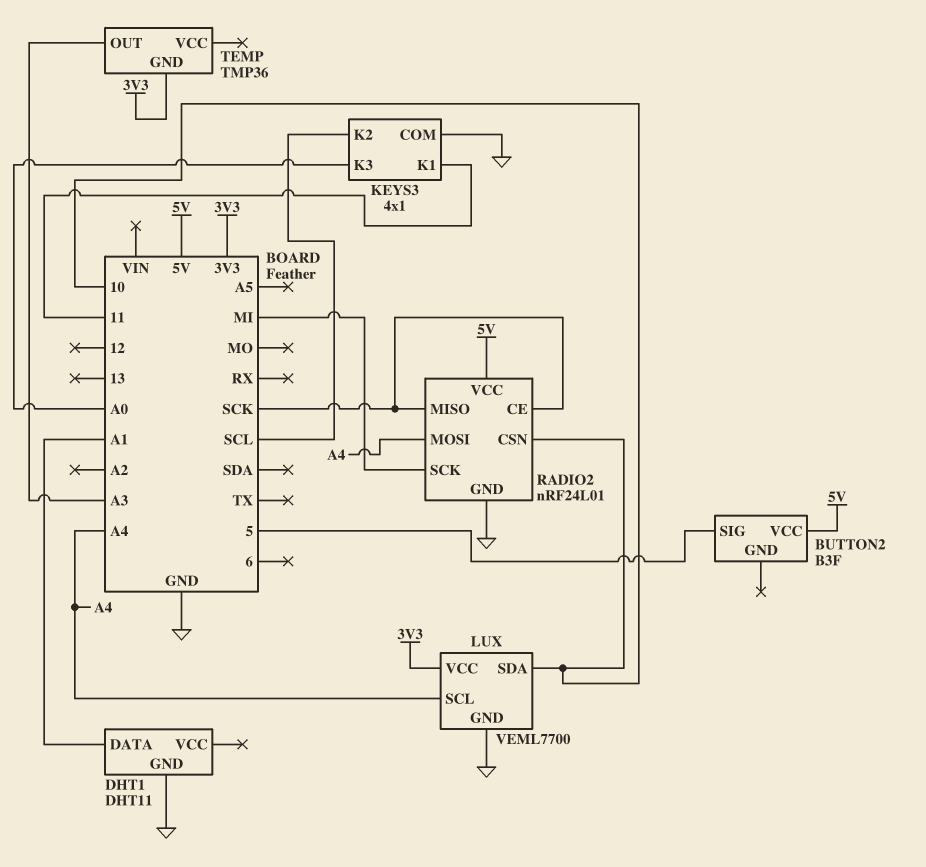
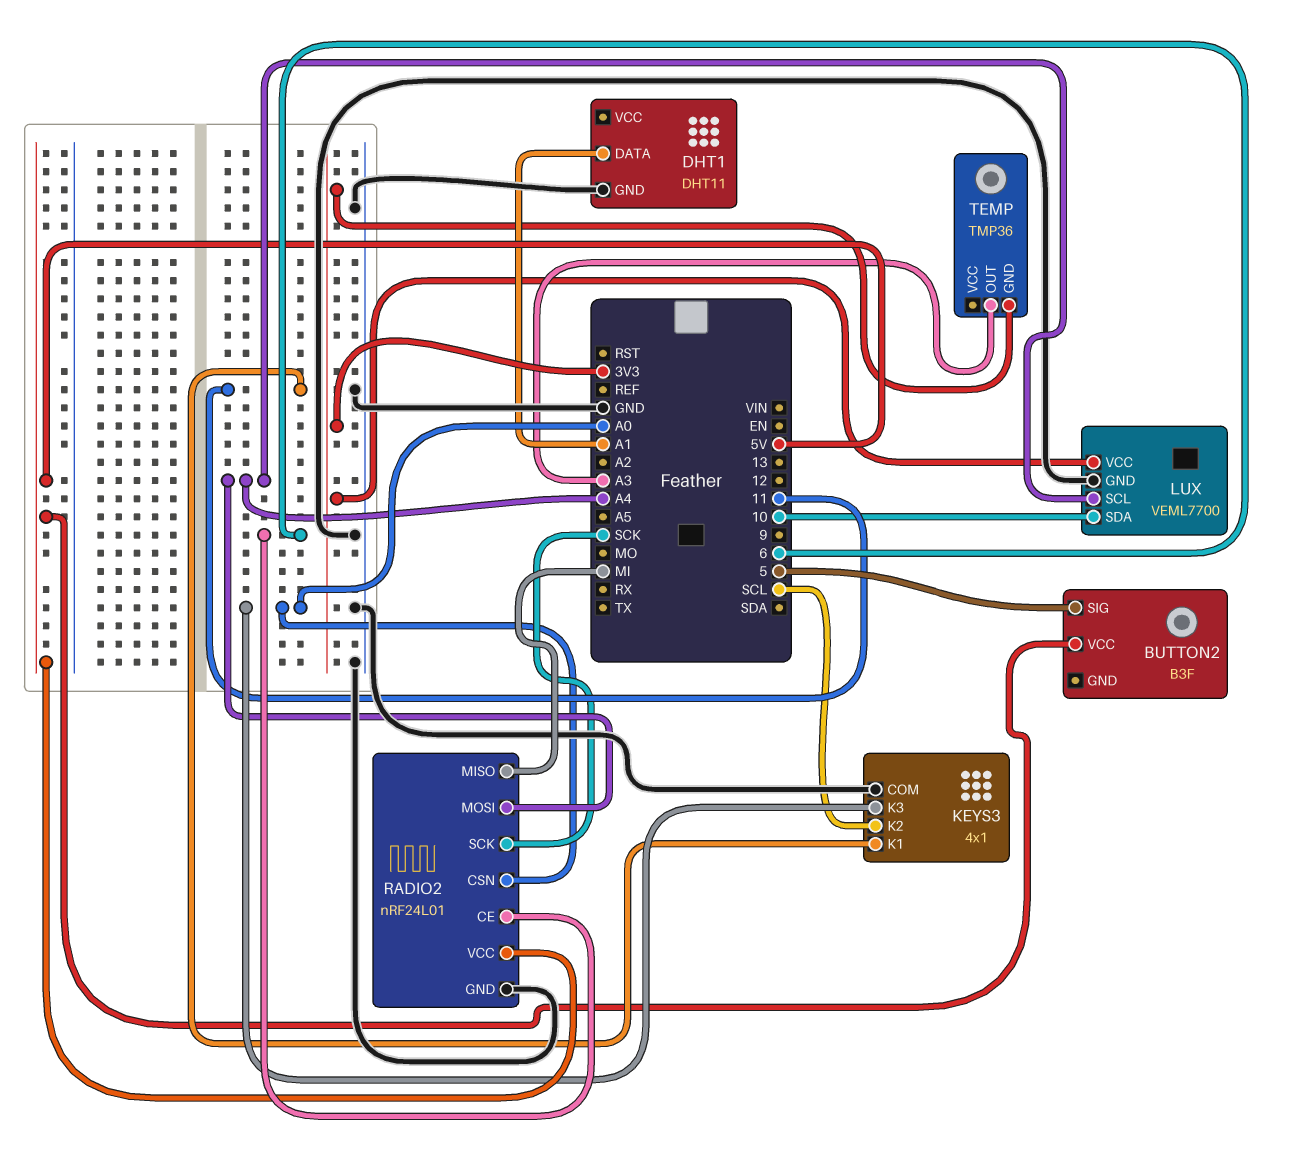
RADIO2 pin CE: SCK -> 6
RADIO2 pin CSN: 10 -> A0
RADIO2 pin MISO: SCK -> MI
RADIO2 pin SCK: MI -> SCK

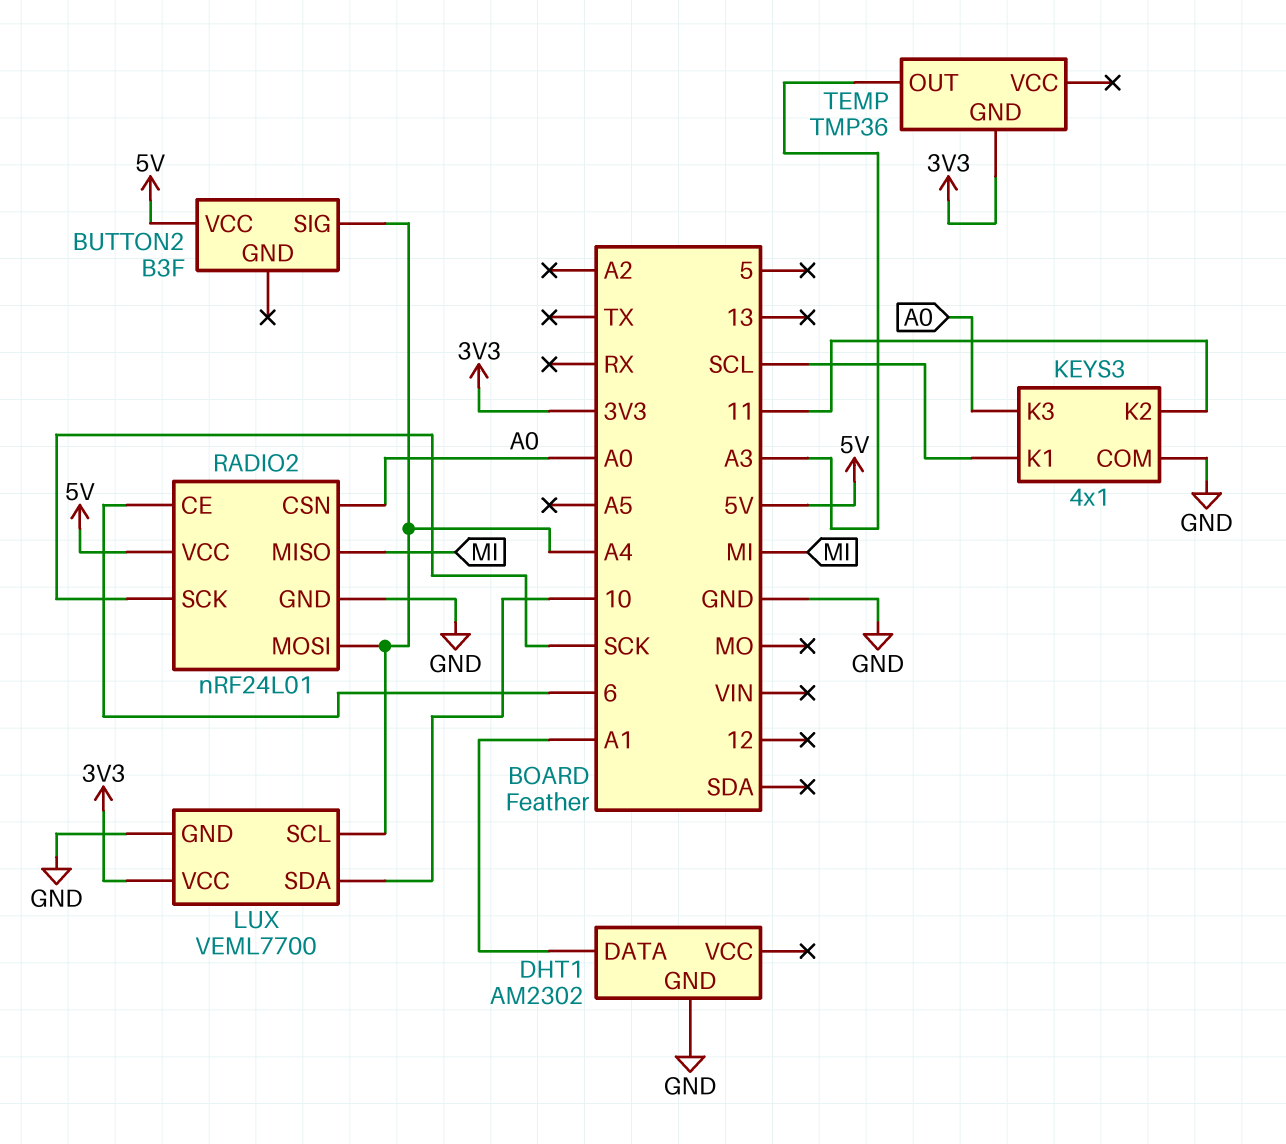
BUTTON2 pin SIG: 5 -> A4
DHT1: DHT11 -> AM2302
KEYS3 pin K1: 11 -> SCL
KEYS3 pin K2: SCL -> 11

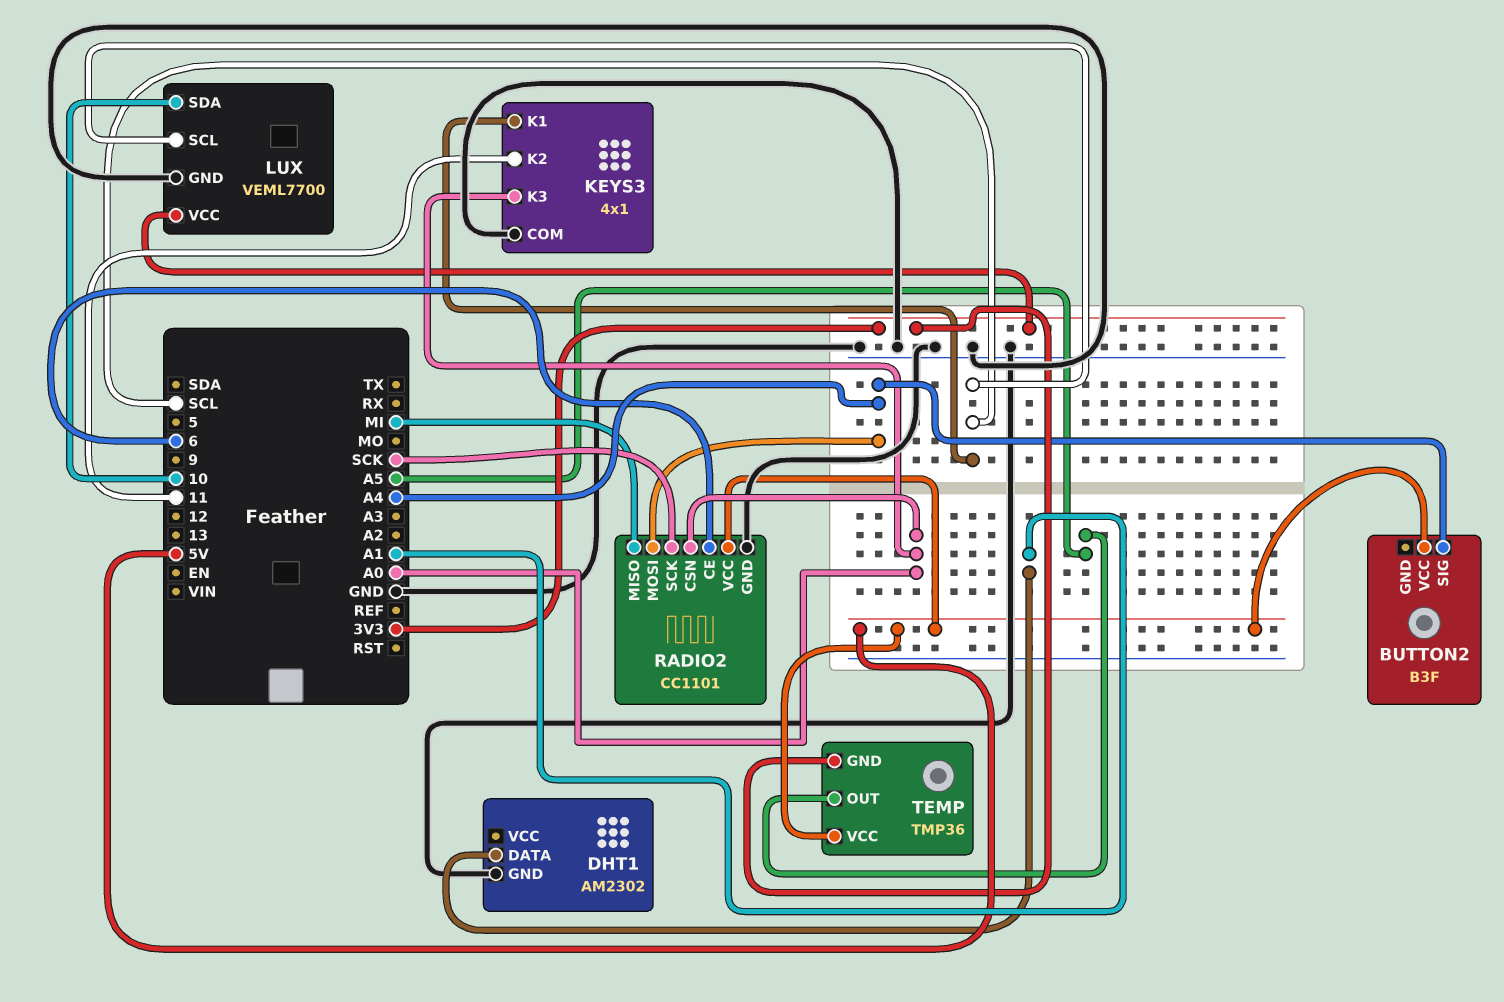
LUX pin SCL: A4 -> SCL
RADIO2: nRF24L01 -> CC1101
TEMP pin OUT: A3 -> A5
TEMP pin VCC: none -> 5V

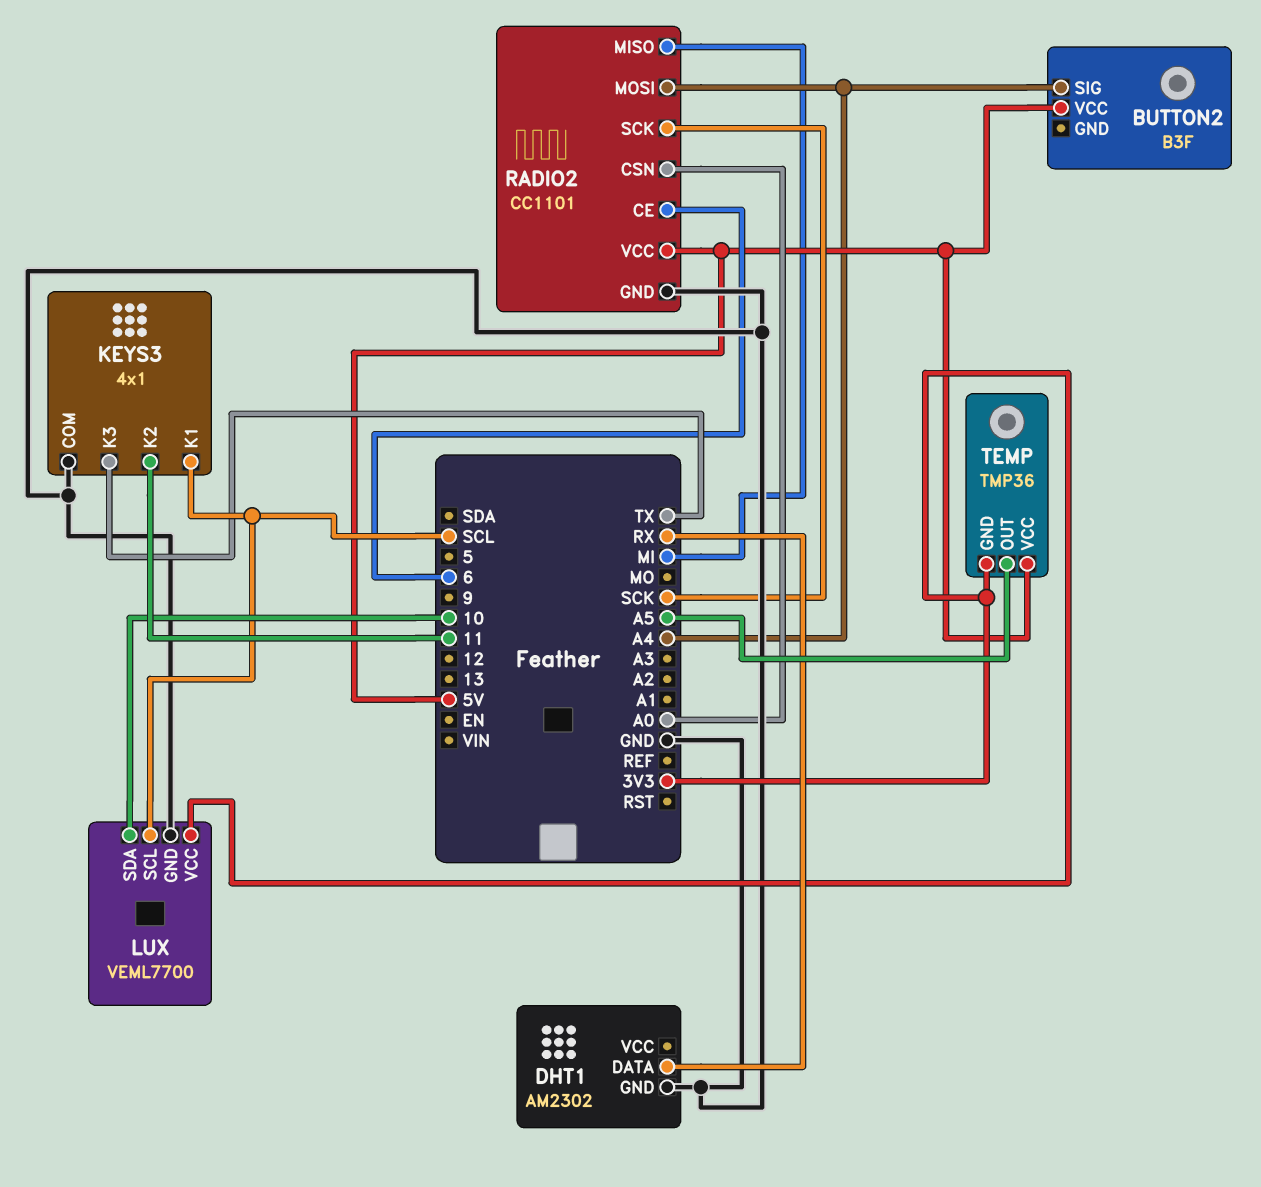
DHT1 pin DATA: A1 -> RX
KEYS3 pin K3: A0 -> TX

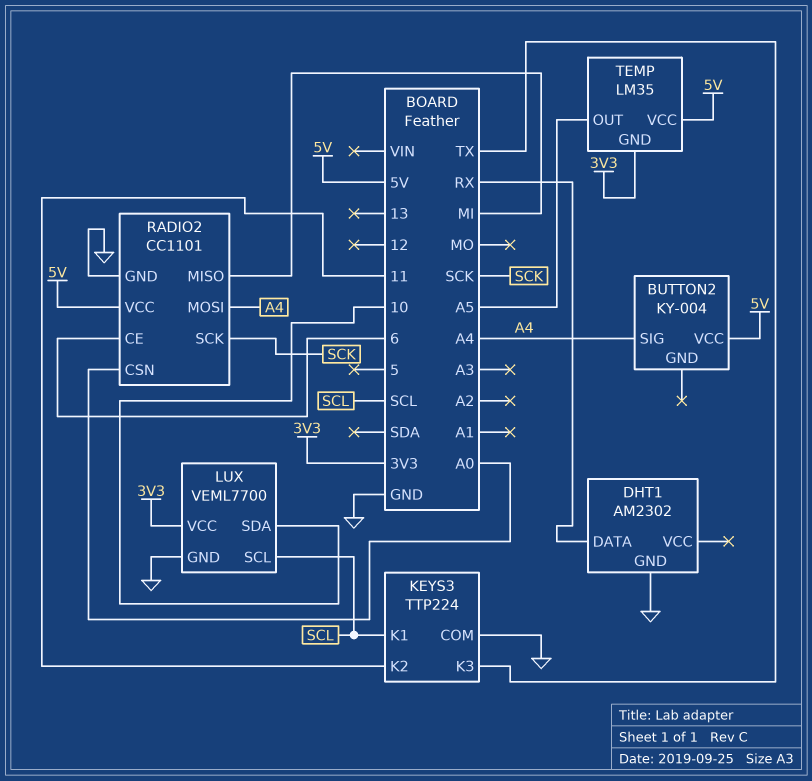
BUTTON2: B3F -> KY-004
KEYS3: 4x1 -> TTP224
TEMP: TMP36 -> LM35

